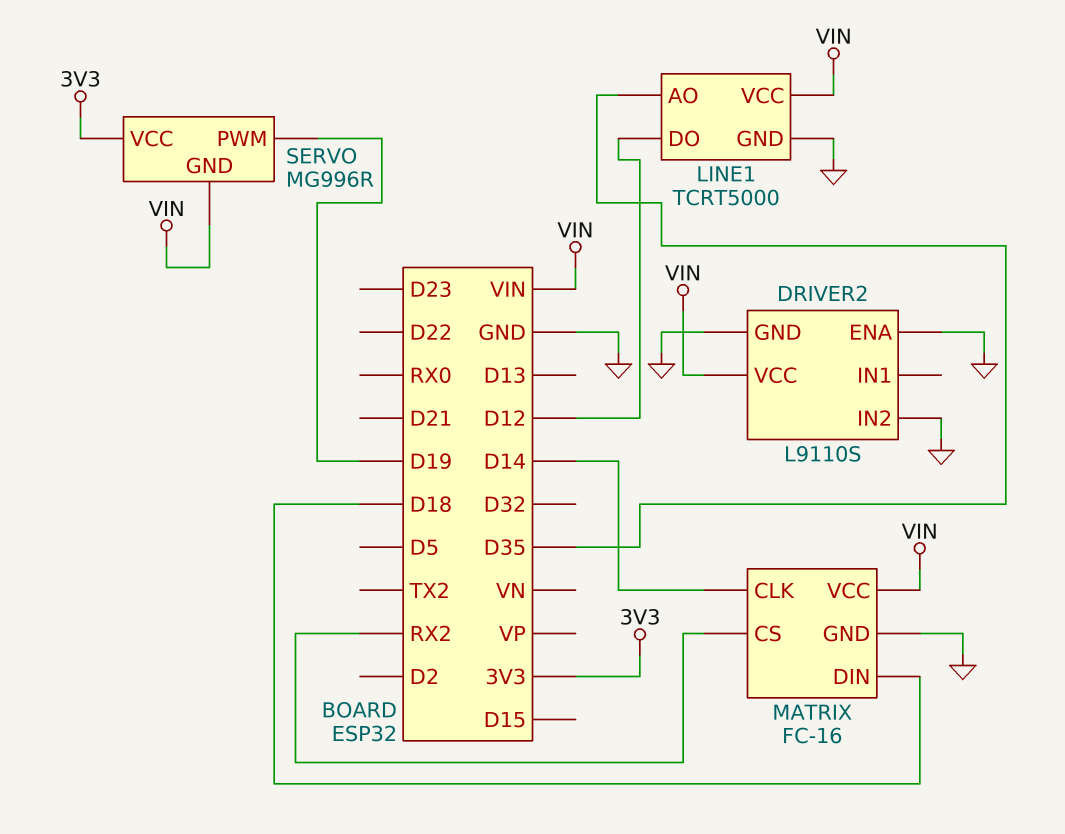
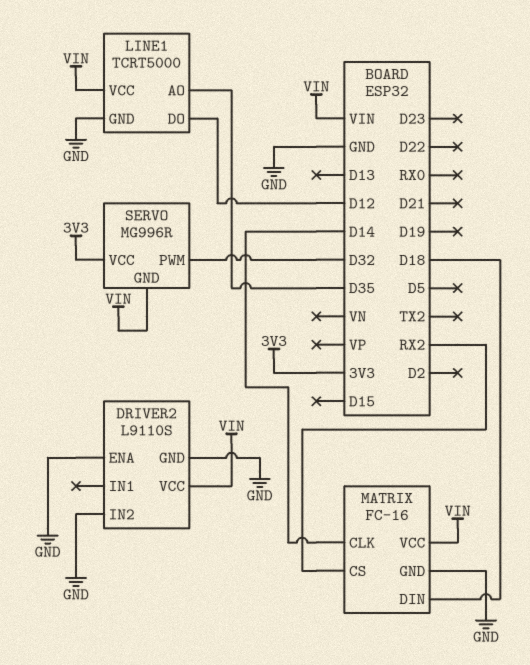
SERVO pin PWM: D19 -> D32

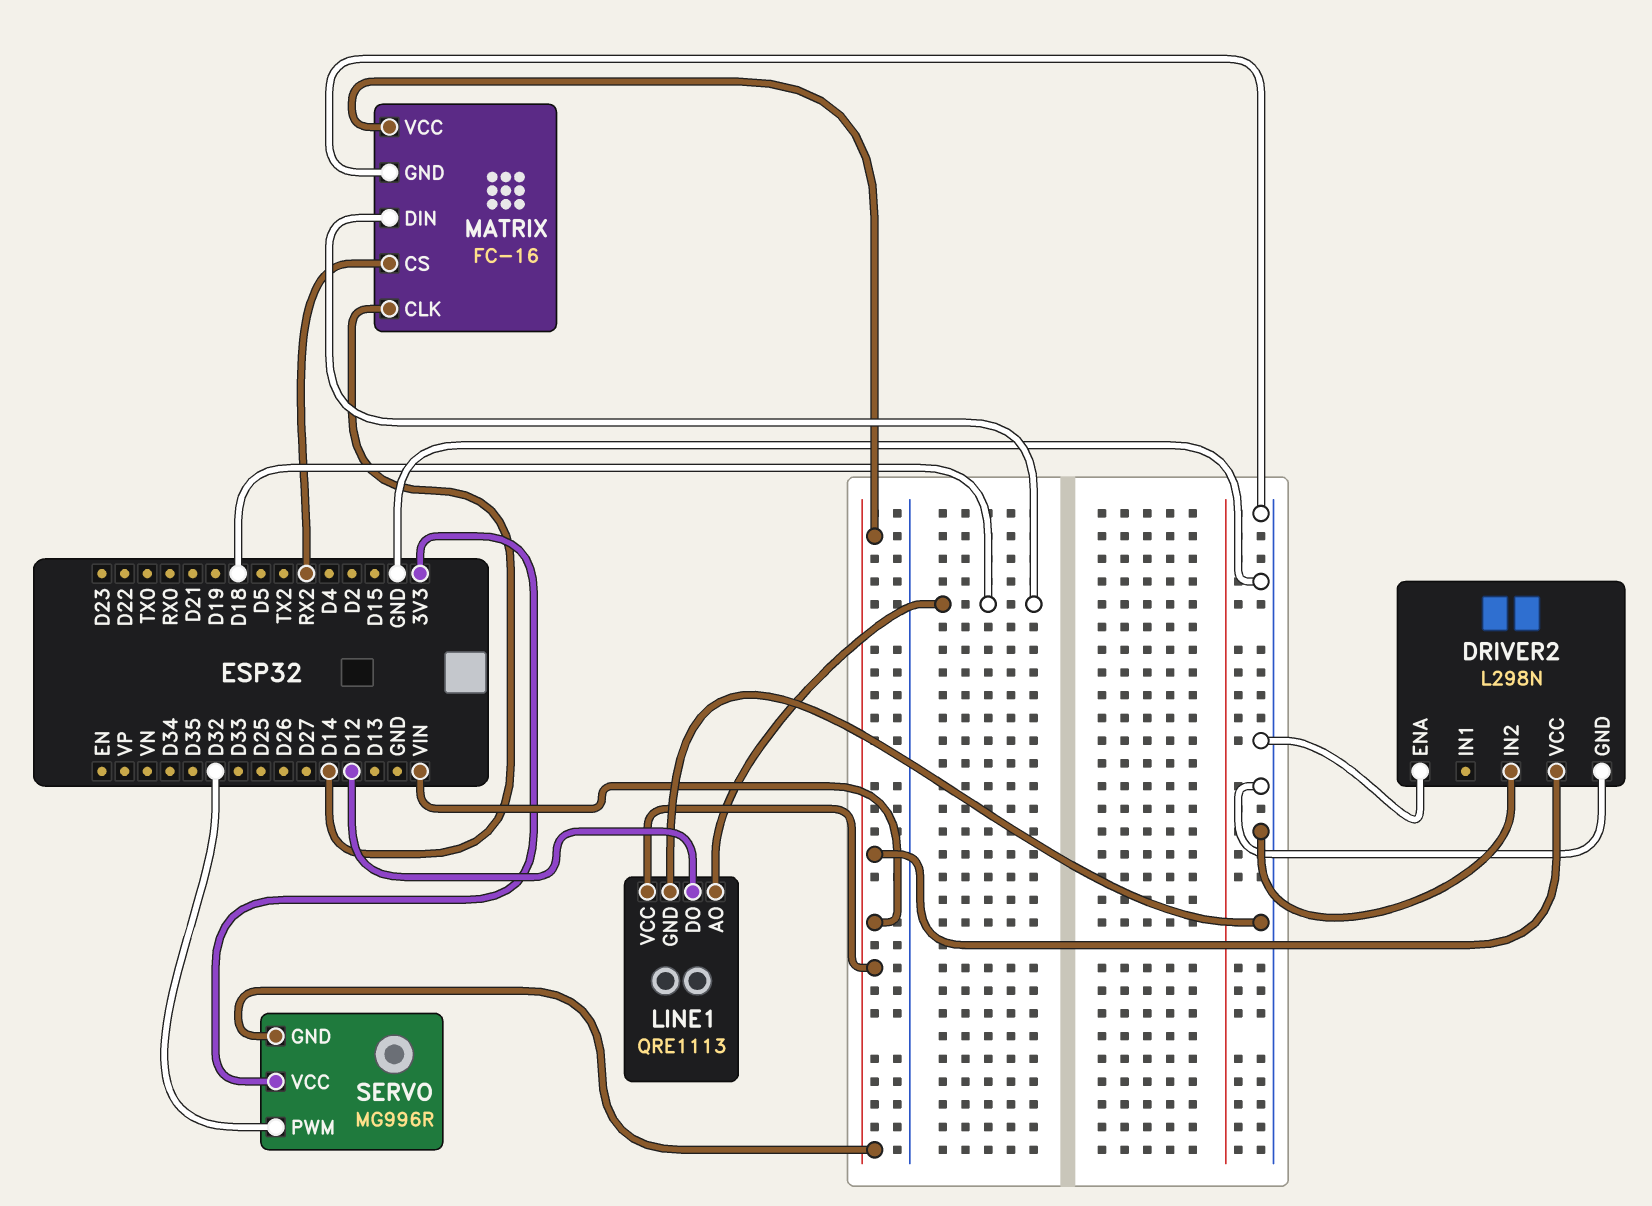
DRIVER2: L9110S -> L298N
LINE1: TCRT5000 -> QRE1113
LINE1 pin AO: D35 -> D18

